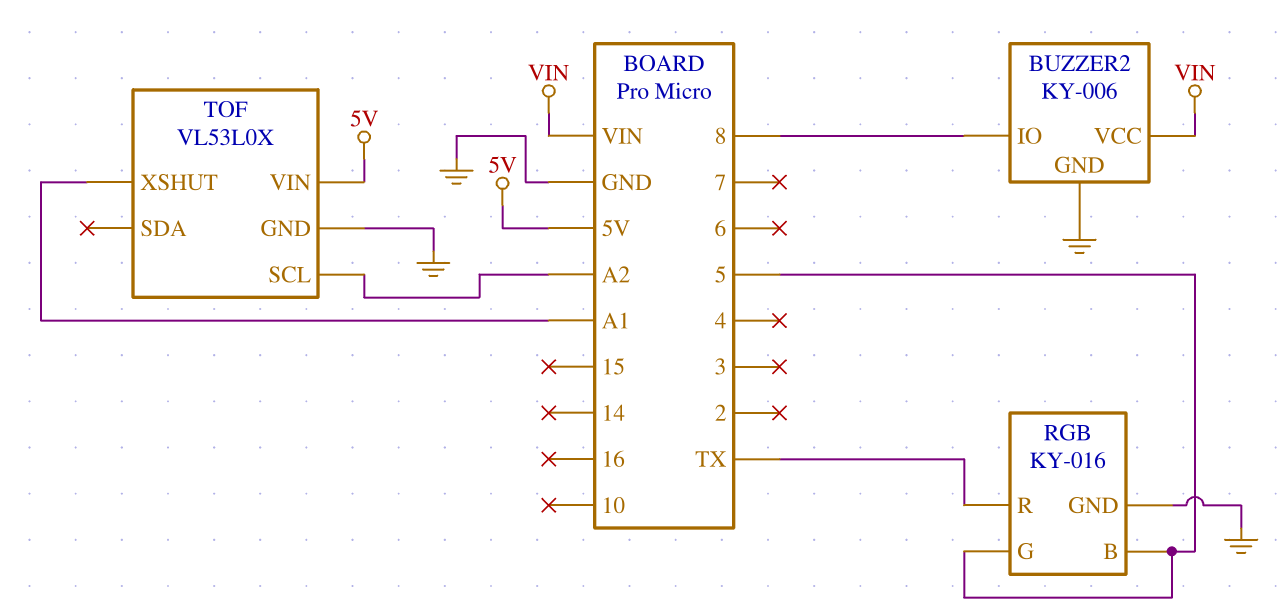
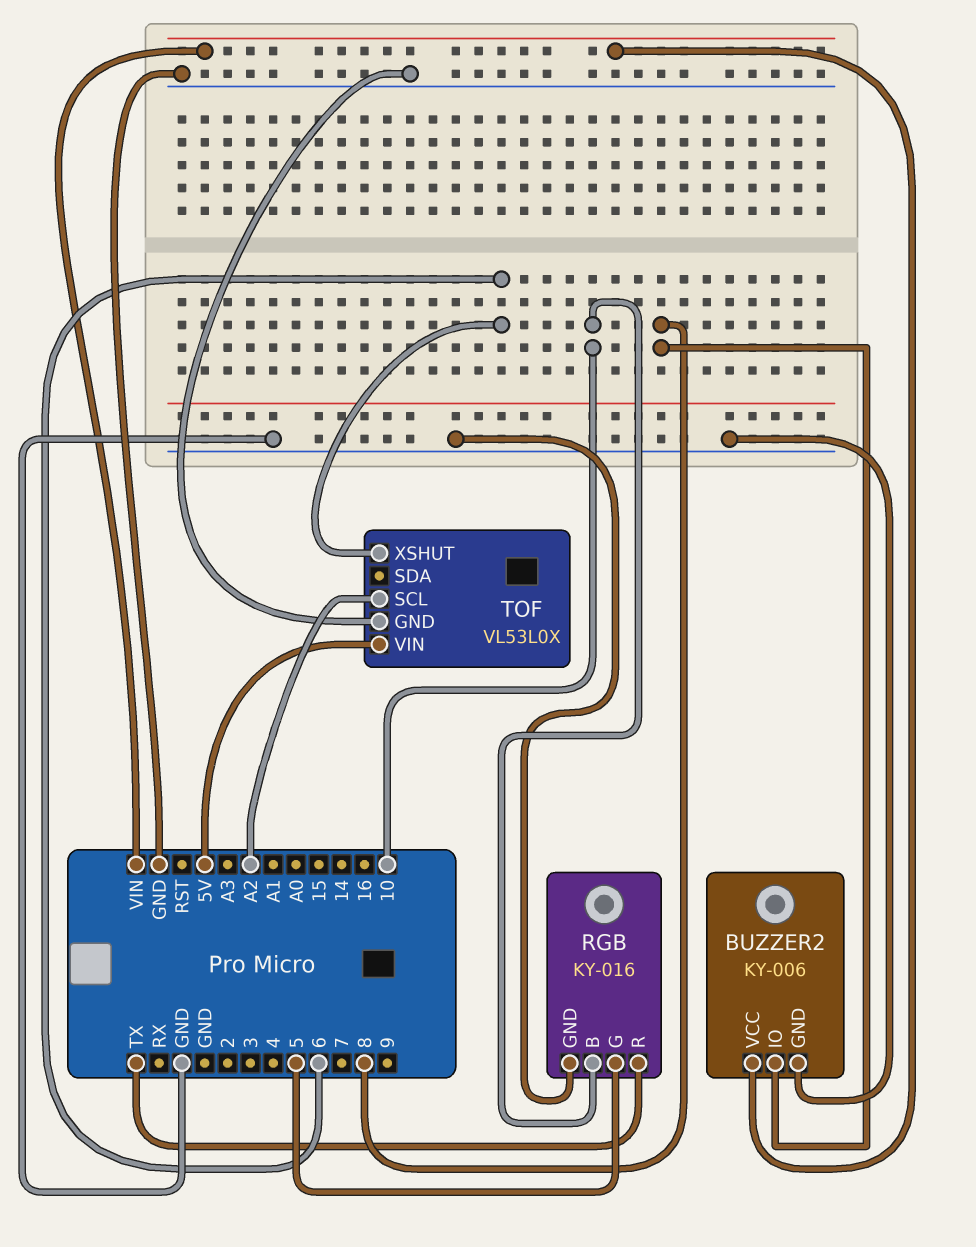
RGB pin B: 5 -> 10
TOF pin XSHUT: A1 -> 6

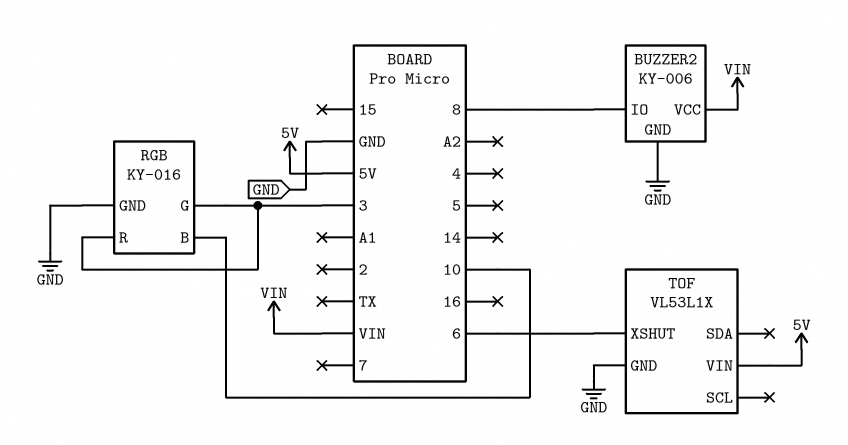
RGB pin G: 5 -> 3
RGB pin R: TX -> 3
TOF: VL53L0X -> VL53L1X
TOF pin SCL: A2 -> none

